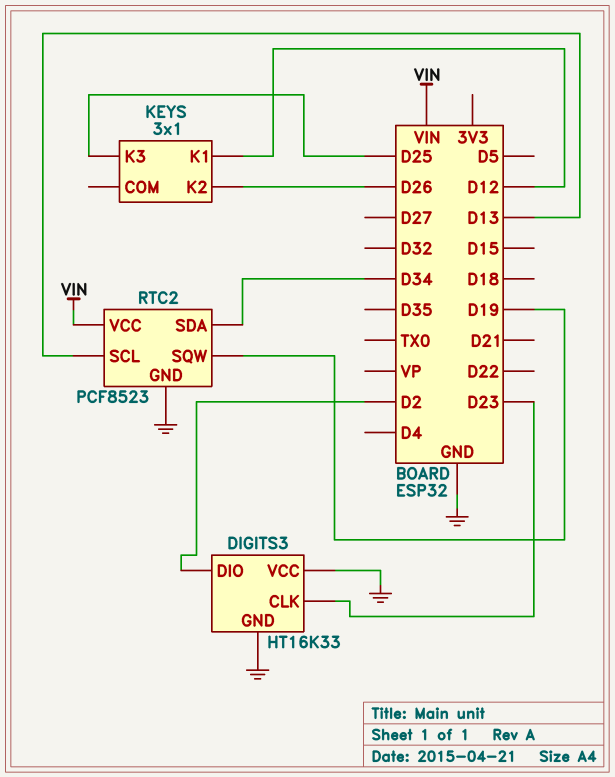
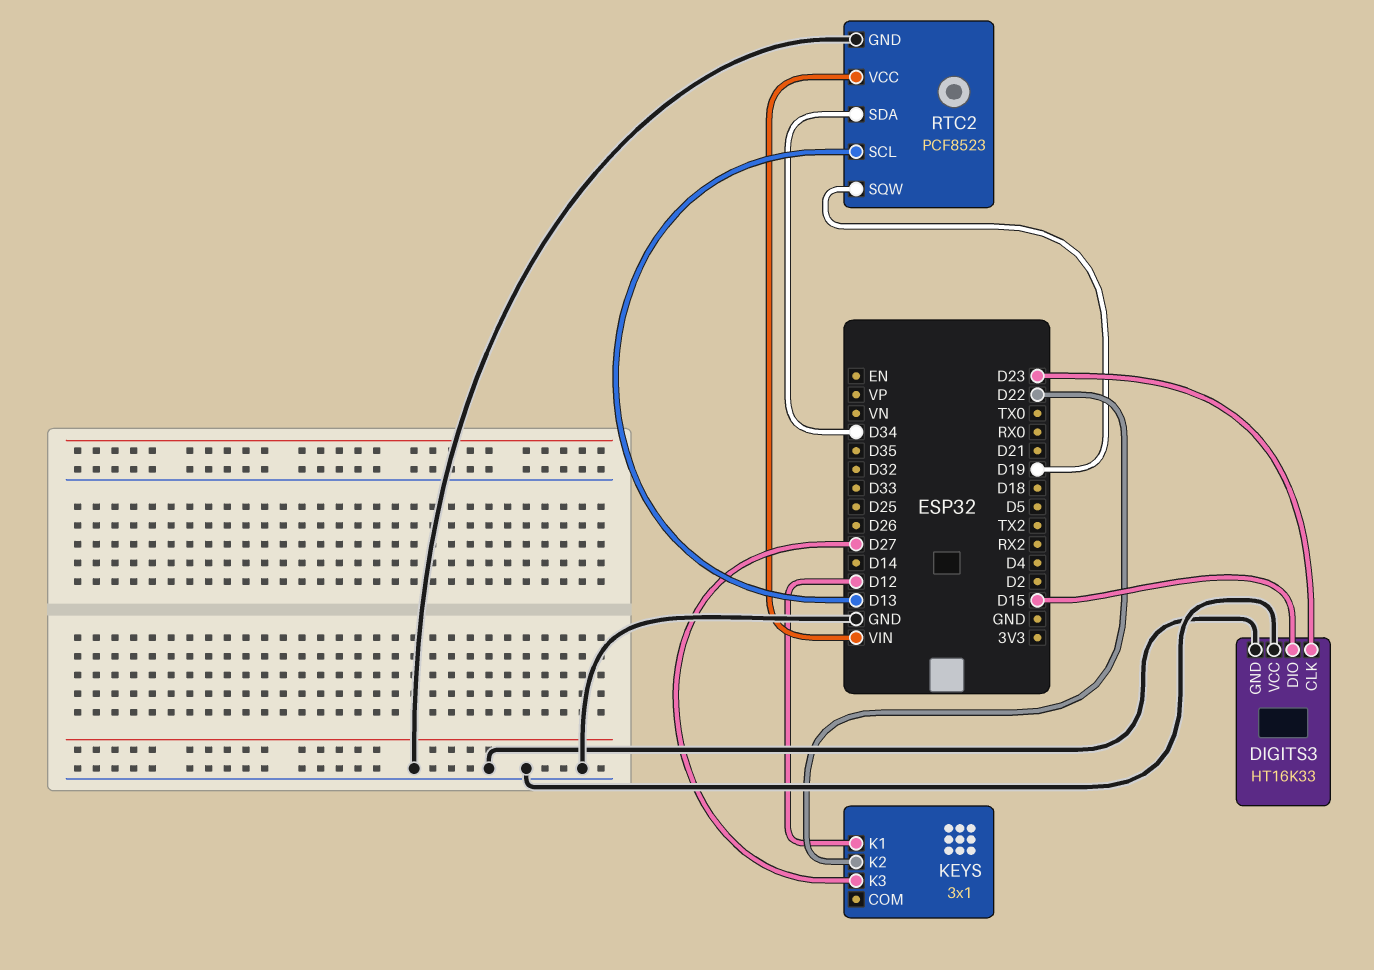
DIGITS3 pin DIO: D2 -> D15
KEYS pin K2: D26 -> D22
KEYS pin K3: D25 -> D27

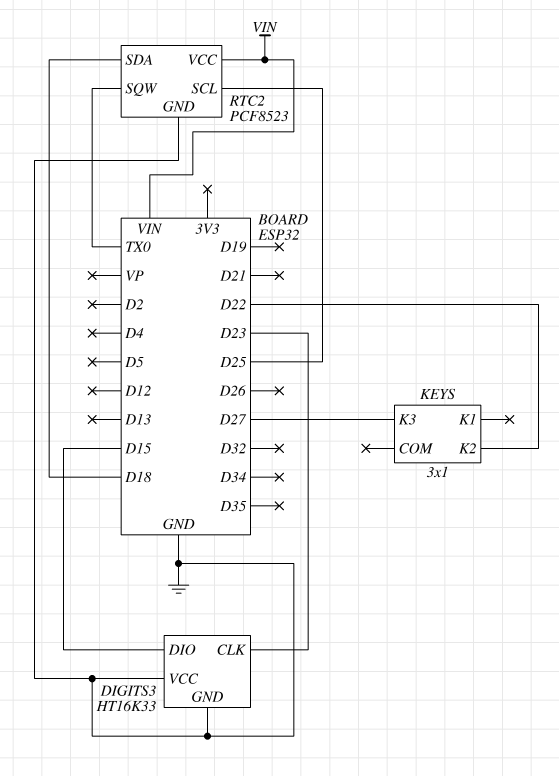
KEYS pin K1: D12 -> none
RTC2 pin SCL: D13 -> D25
RTC2 pin SDA: D34 -> D18
RTC2 pin SQW: D19 -> TX0

